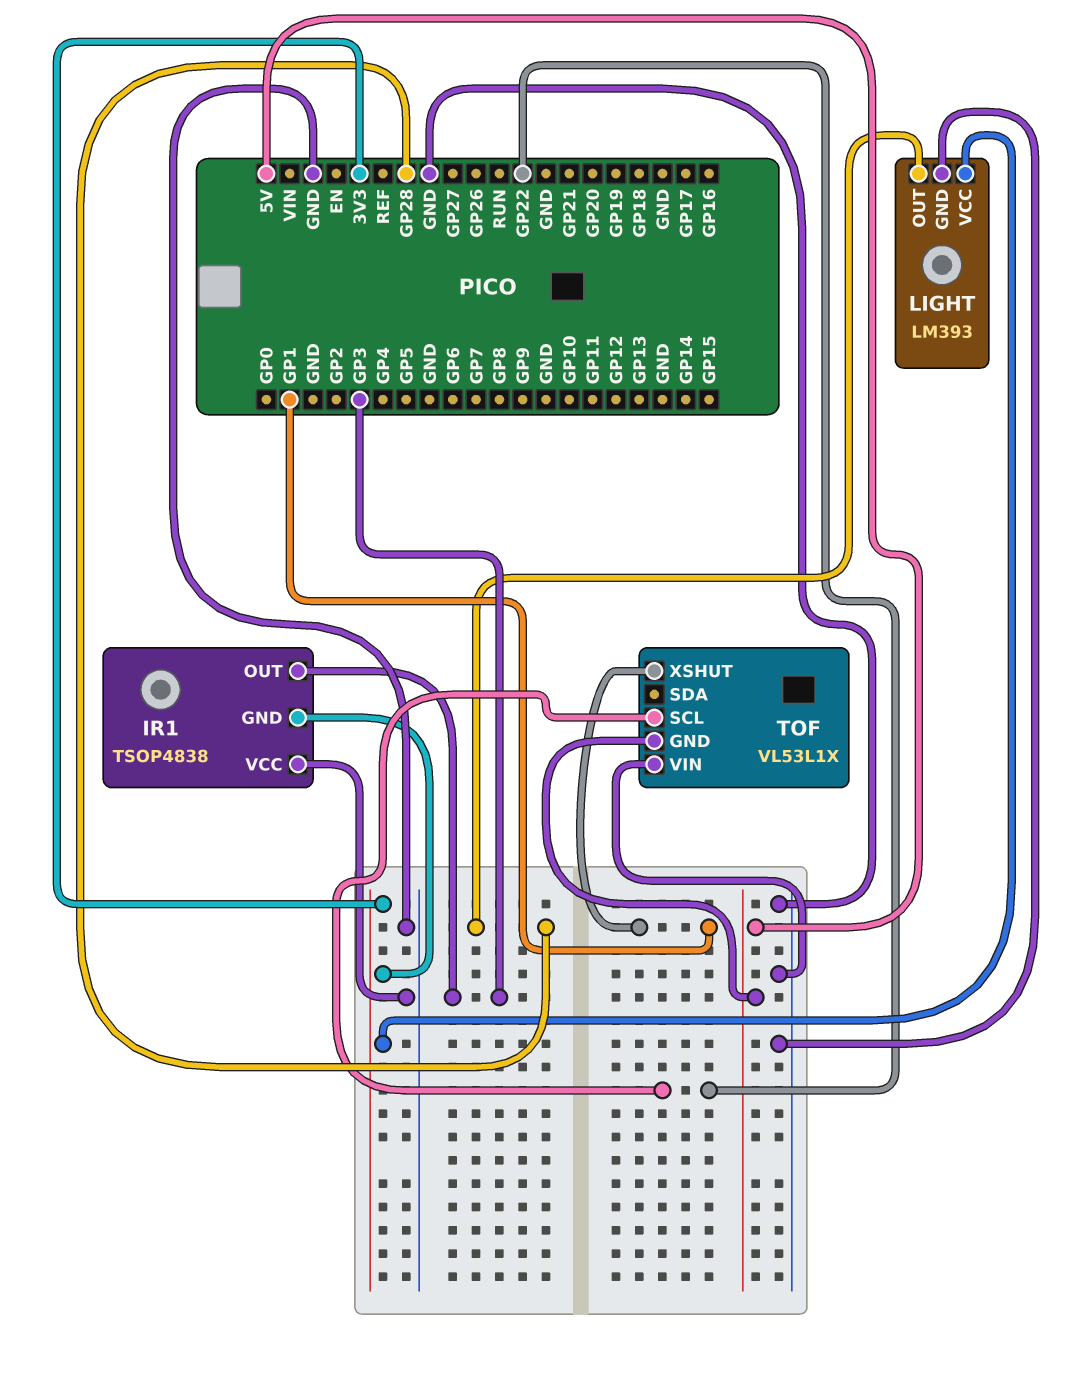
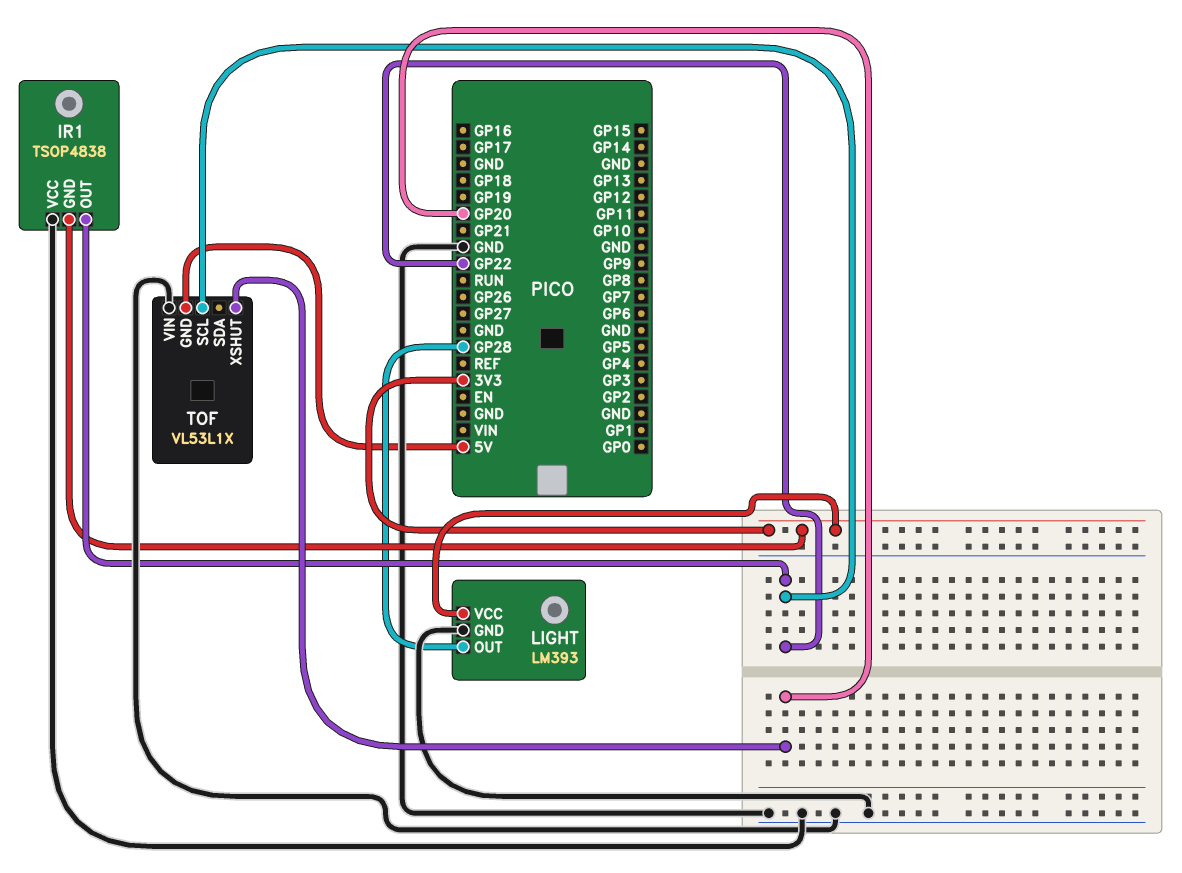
IR1 pin OUT: GP3 -> GP22
TOF pin XSHUT: GP1 -> GP20

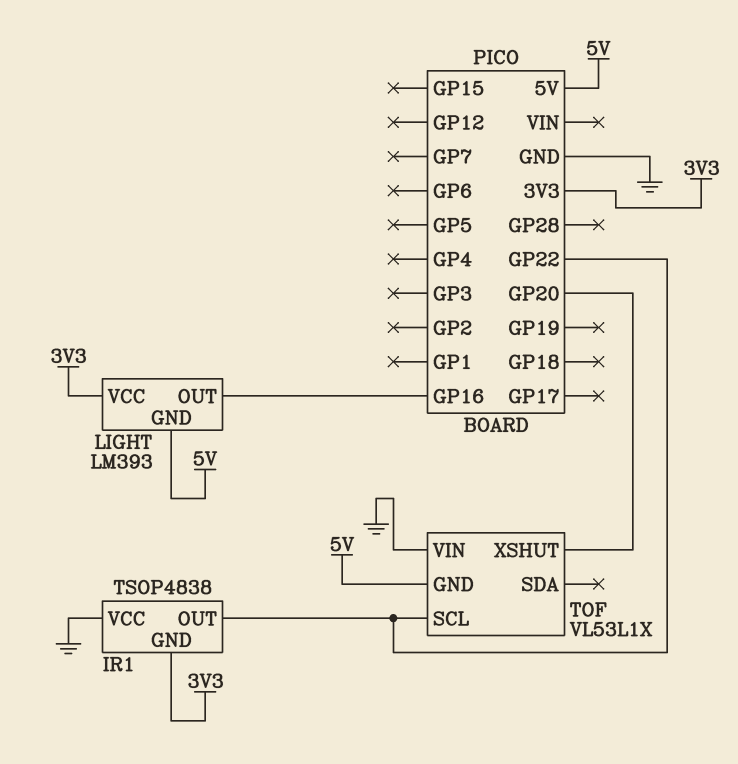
LIGHT pin GND: GND -> 5V
LIGHT pin OUT: GP28 -> GP16

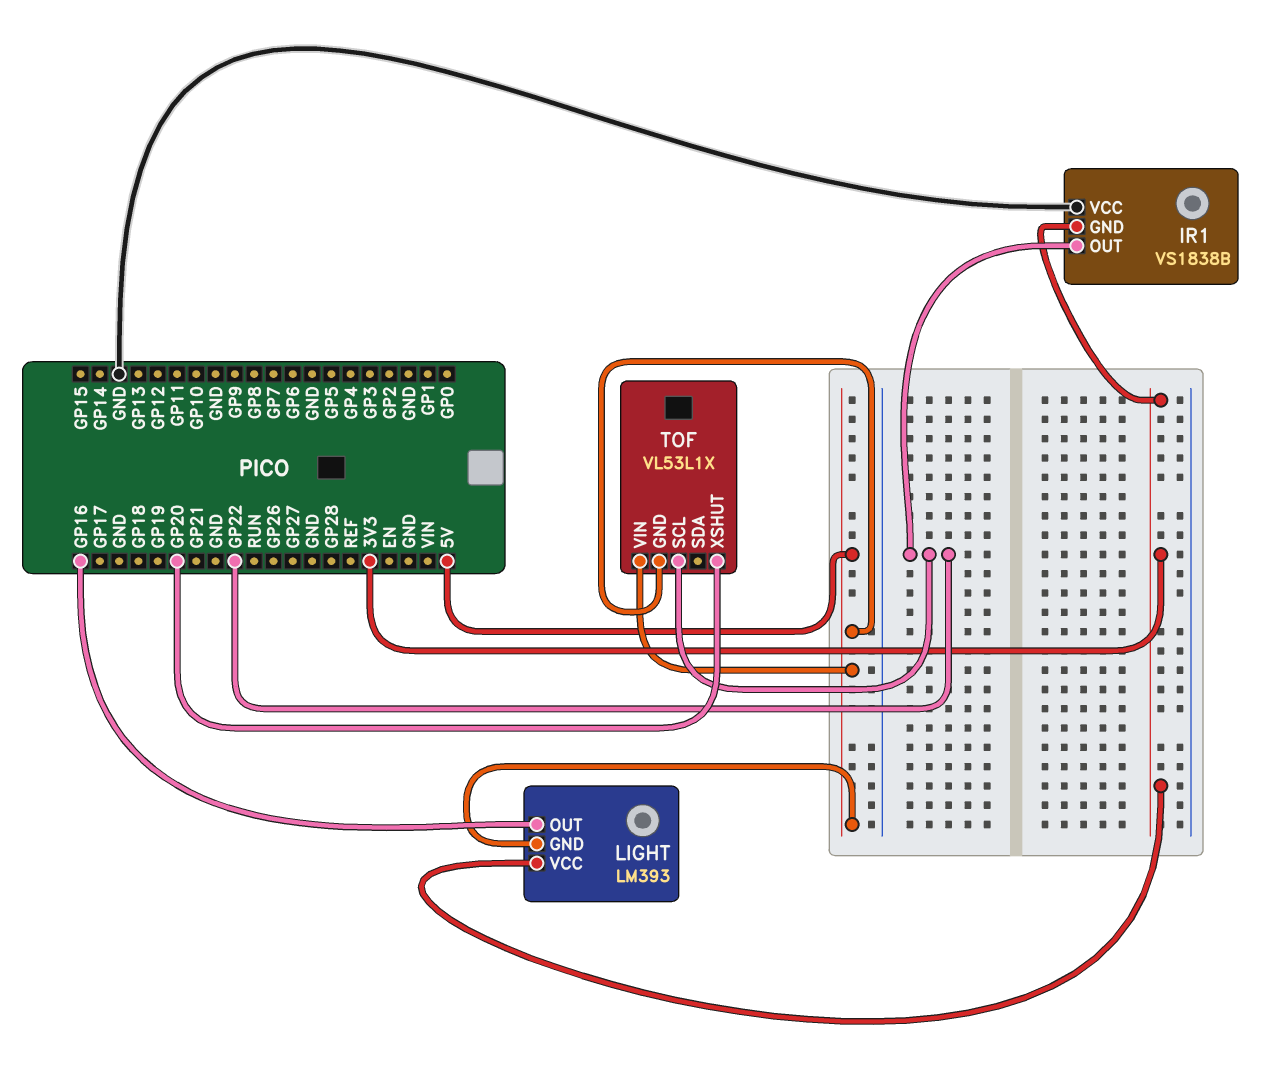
IR1: TSOP4838 -> VS1838B
TOF pin VIN: GND -> 5V

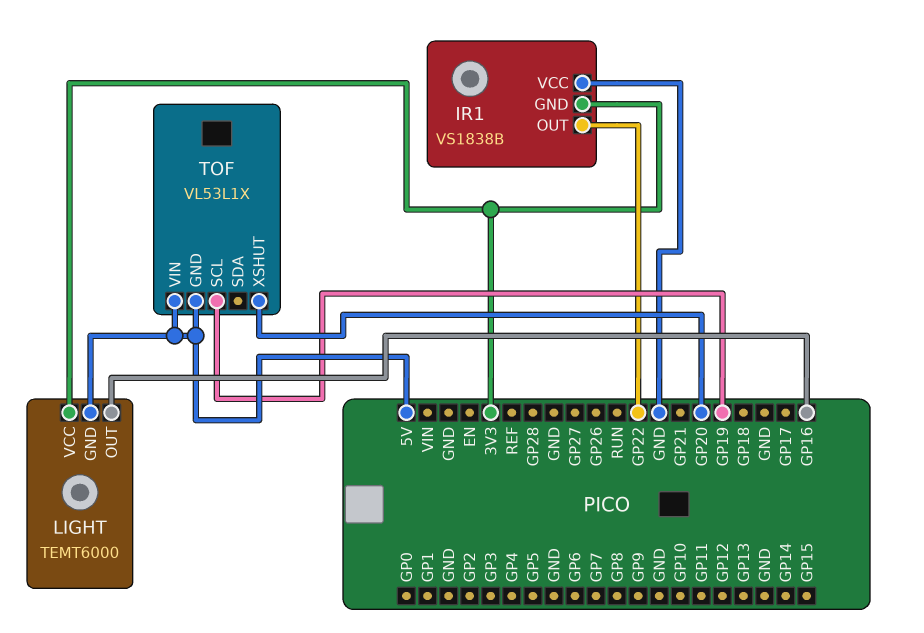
LIGHT: LM393 -> TEMT6000
TOF pin SCL: GP22 -> GP19

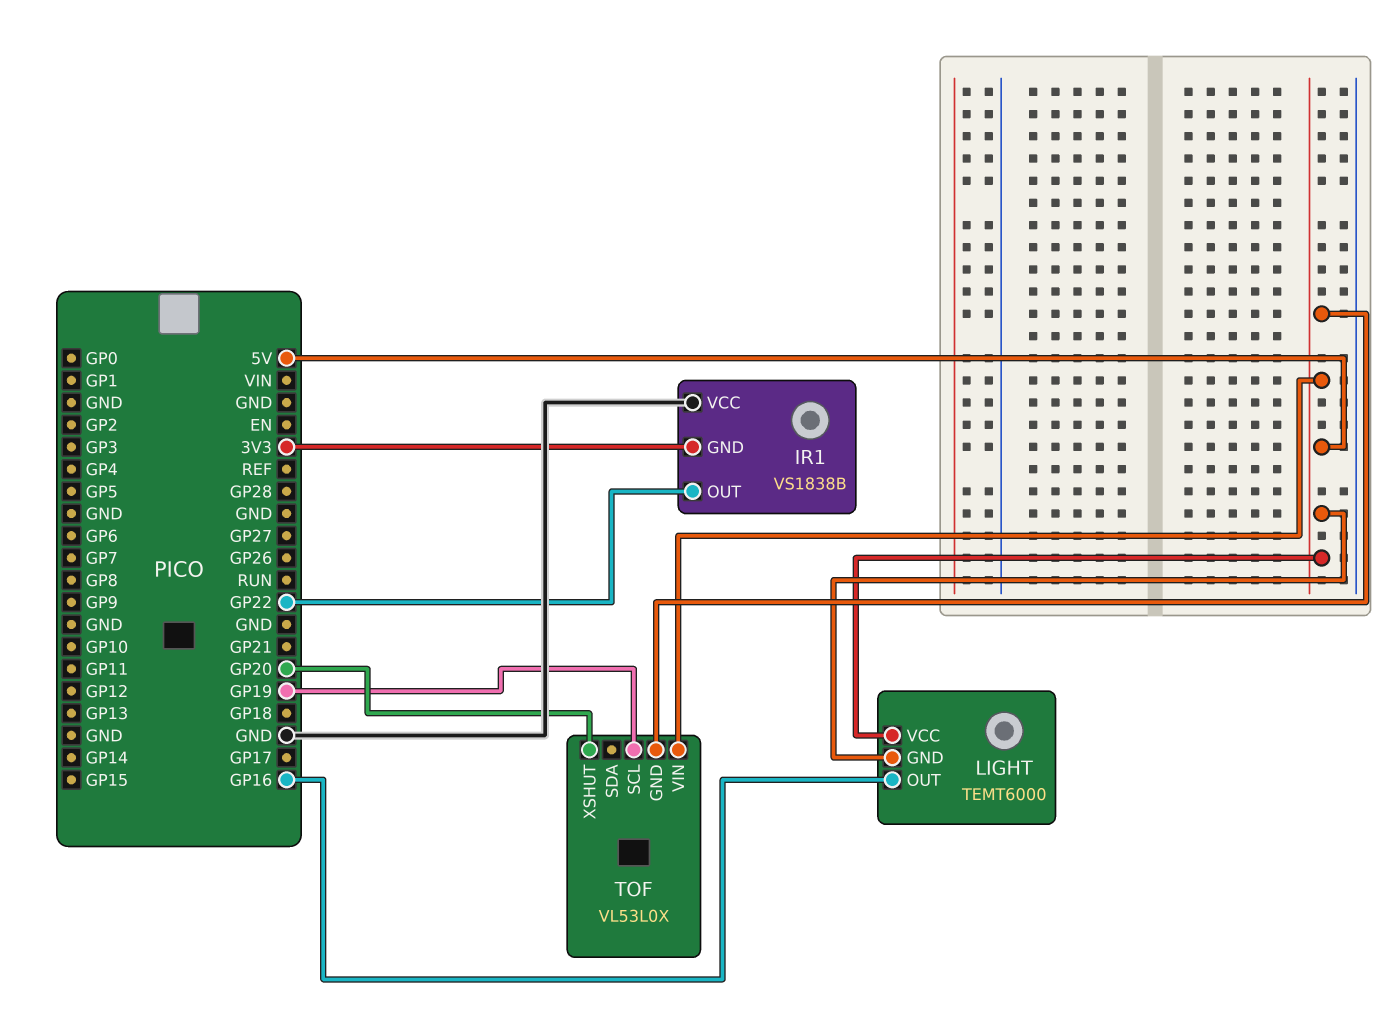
LIGHT pin VCC: 3V3 -> 5V
TOF: VL53L1X -> VL53L0X

